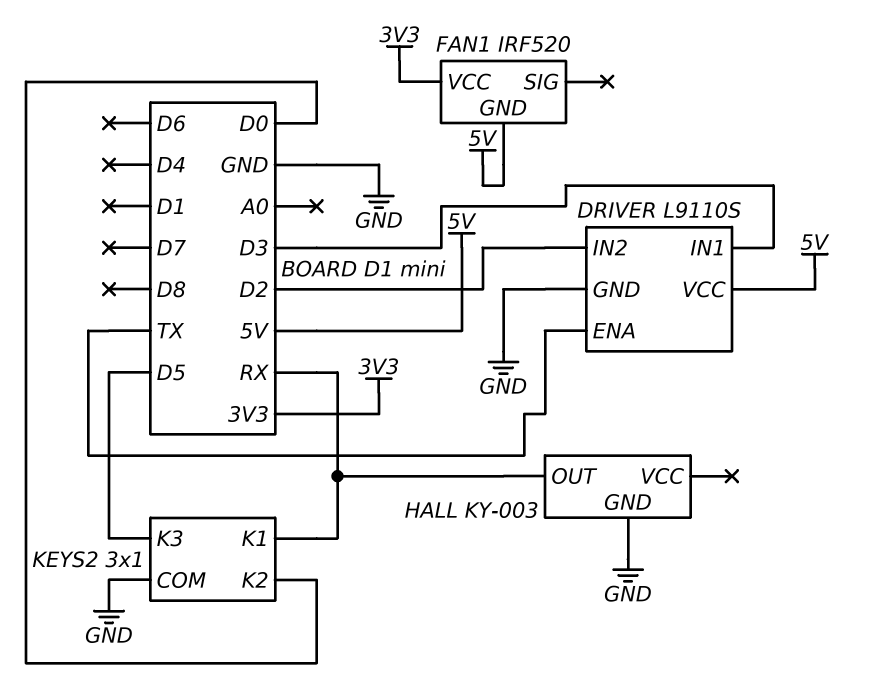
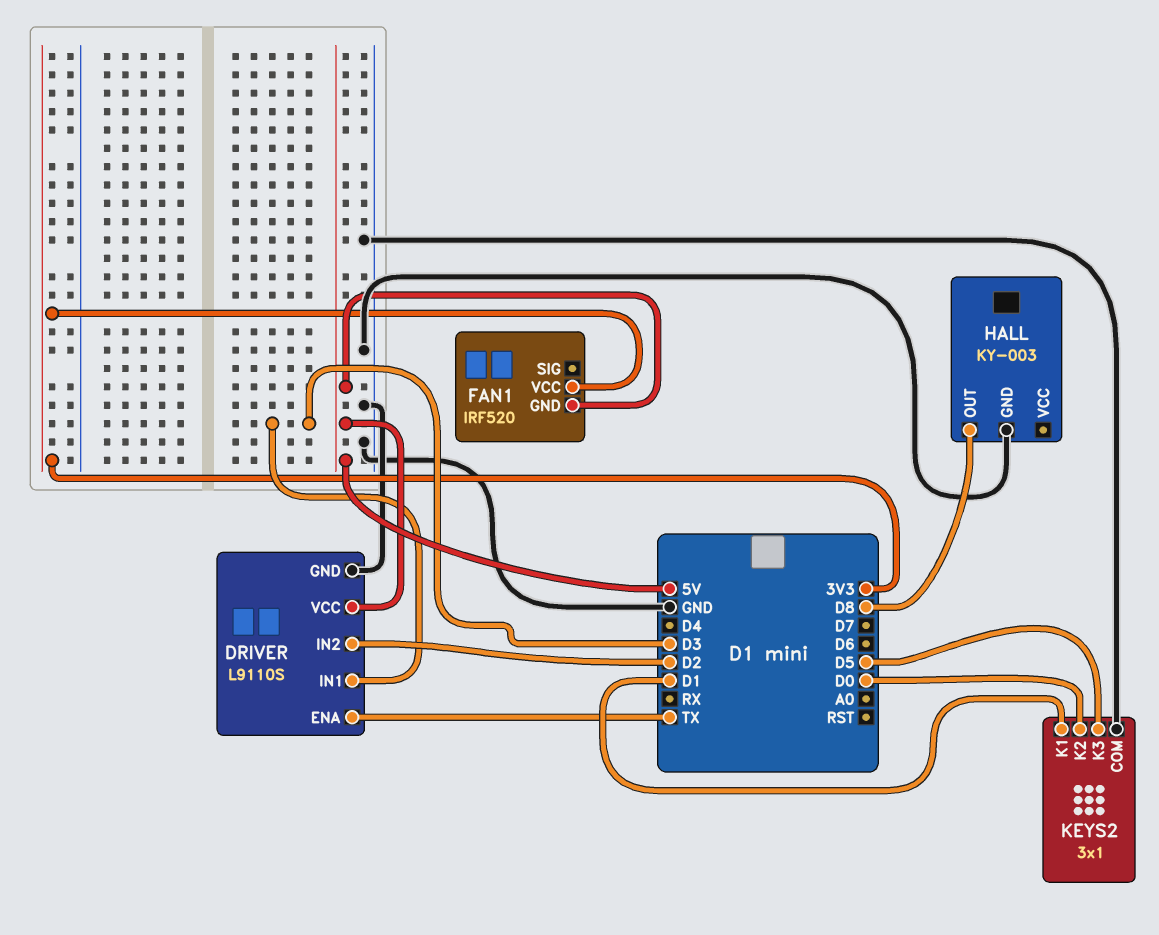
HALL pin OUT: RX -> D8
KEYS2 pin K1: RX -> D1

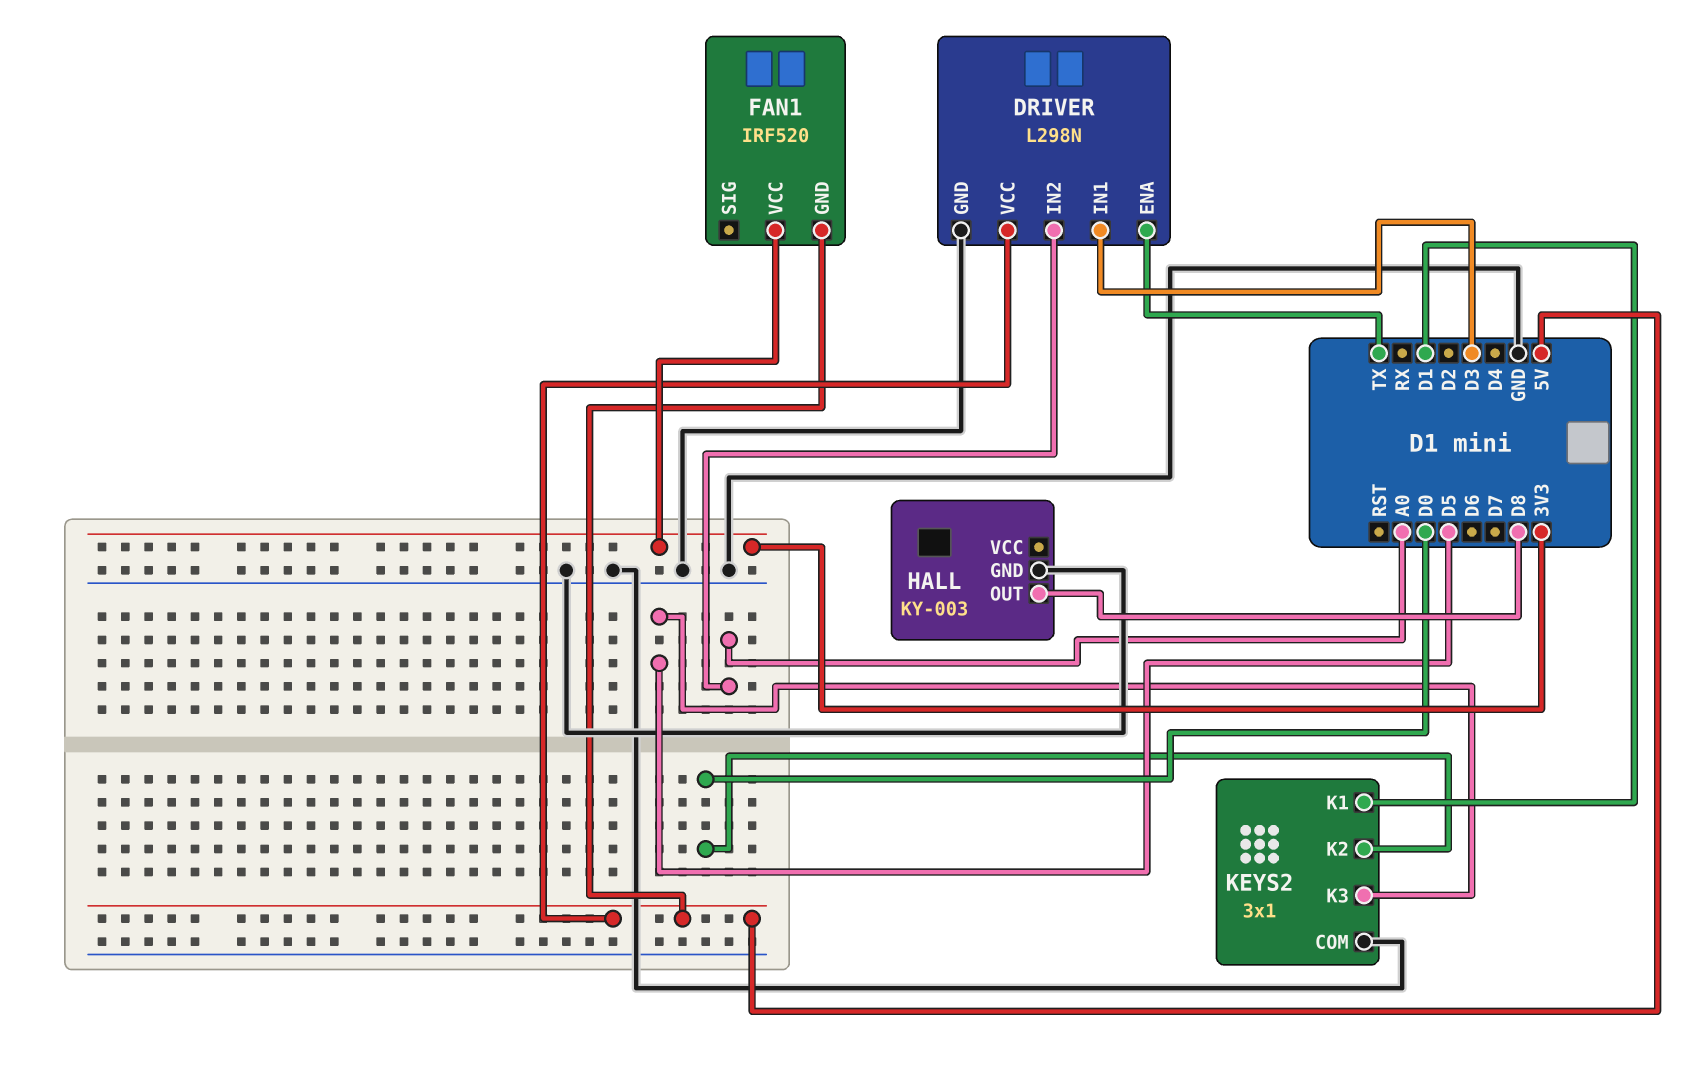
DRIVER: L9110S -> L298N
DRIVER pin IN2: D2 -> A0

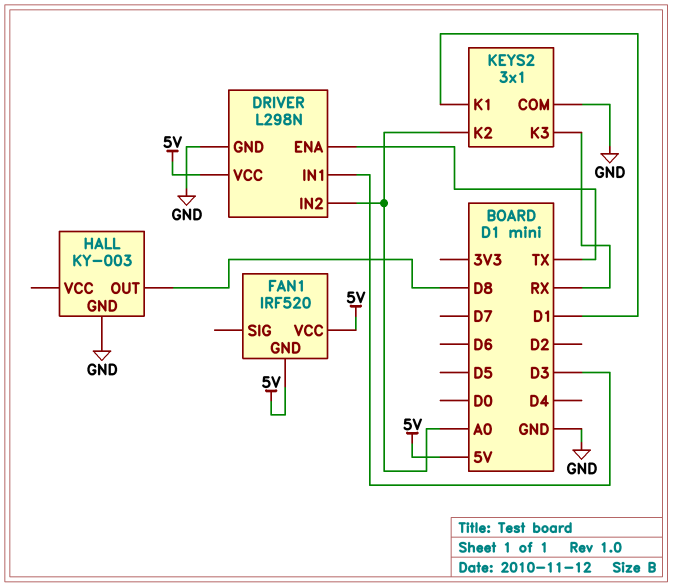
FAN1 pin VCC: 3V3 -> 5V
KEYS2 pin K2: D0 -> A0
KEYS2 pin K3: D5 -> RX

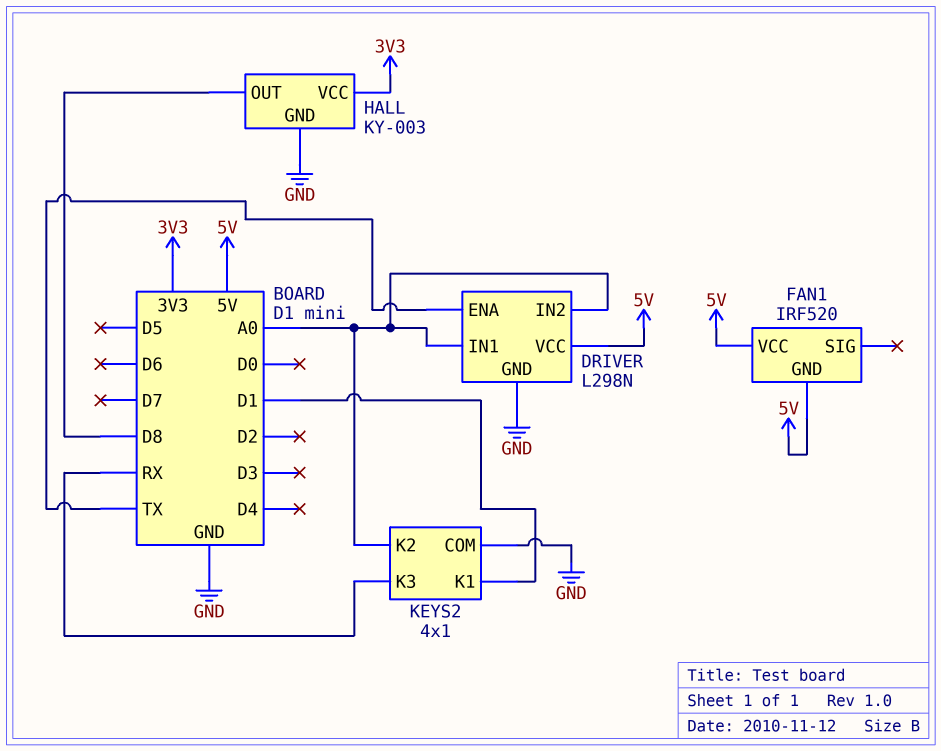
DRIVER pin IN1: D3 -> A0
HALL pin VCC: none -> 3V3
KEYS2: 3x1 -> 4x1

